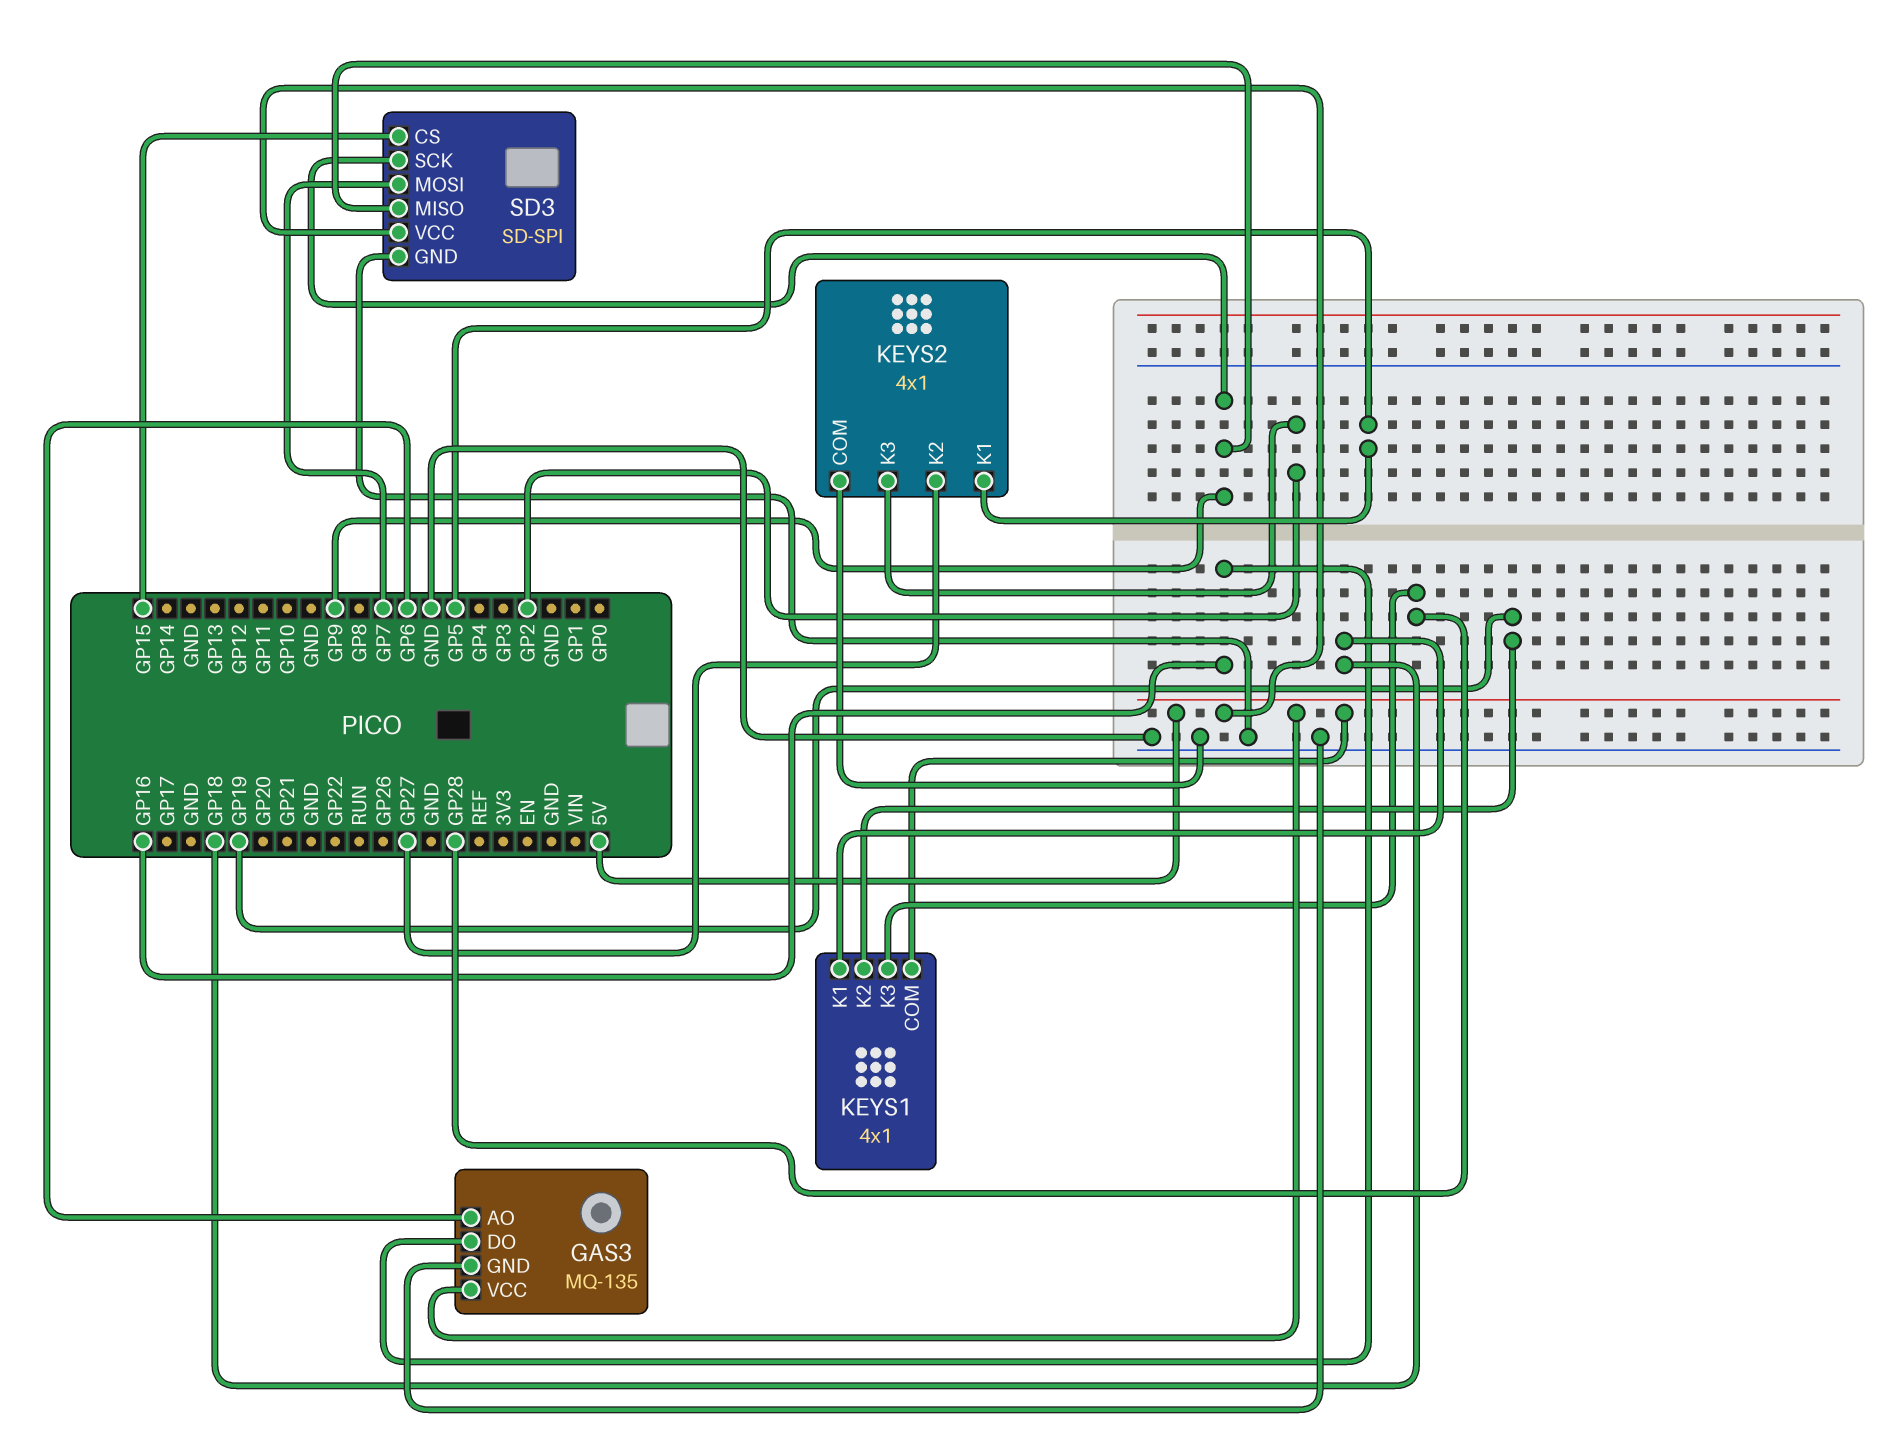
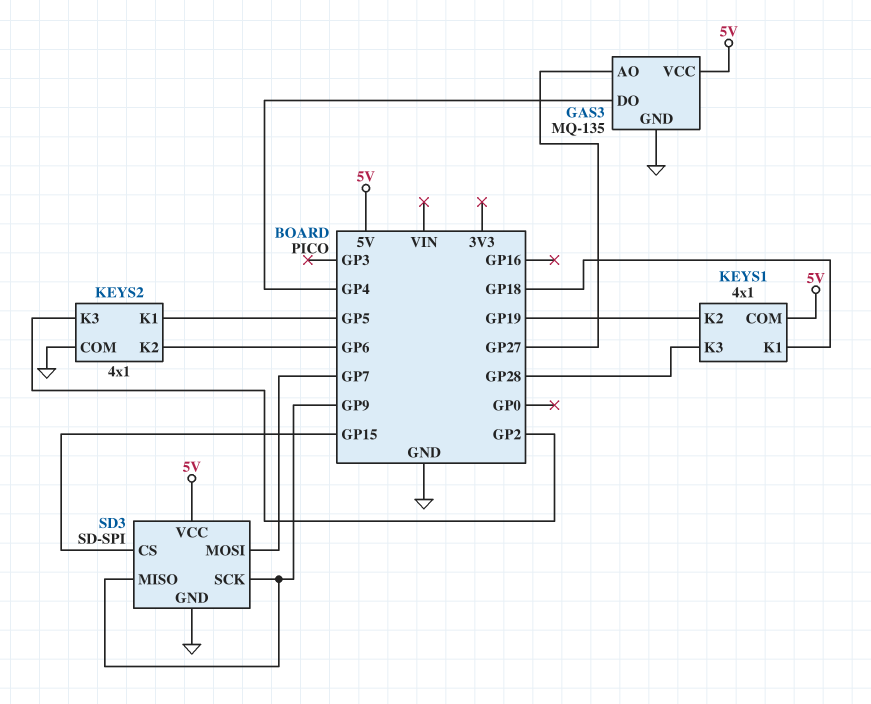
GAS3 pin AO: GP6 -> GP27
GAS3 pin DO: GP16 -> GP4
KEYS2 pin K2: GP27 -> GP6

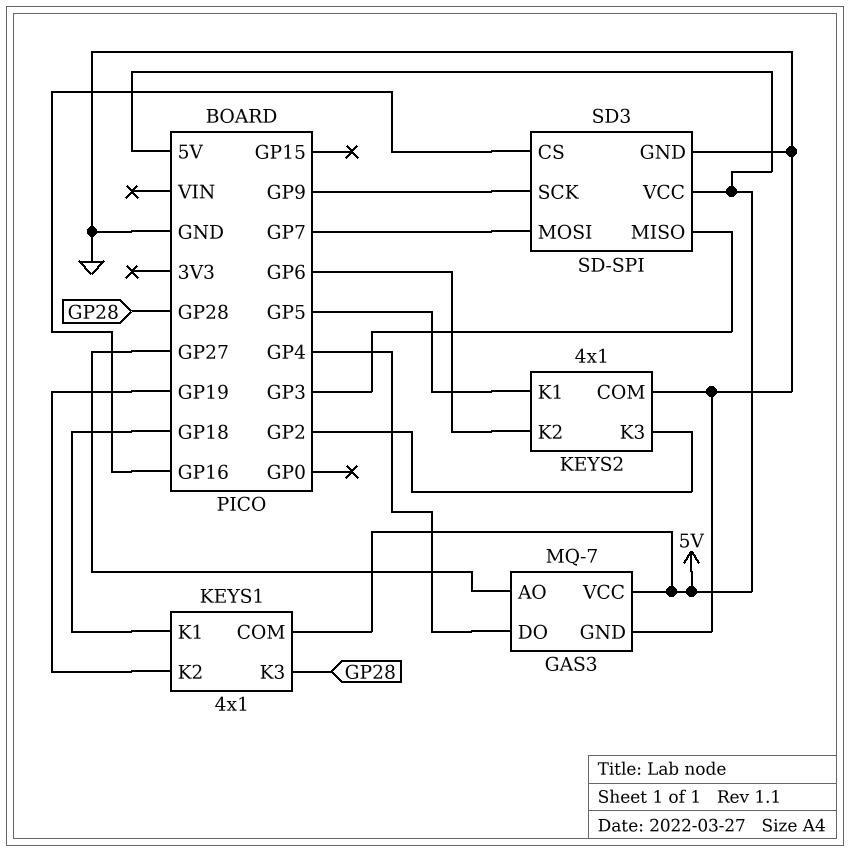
GAS3: MQ-135 -> MQ-7
SD3 pin CS: GP15 -> GP16
SD3 pin MISO: GP9 -> GP3

